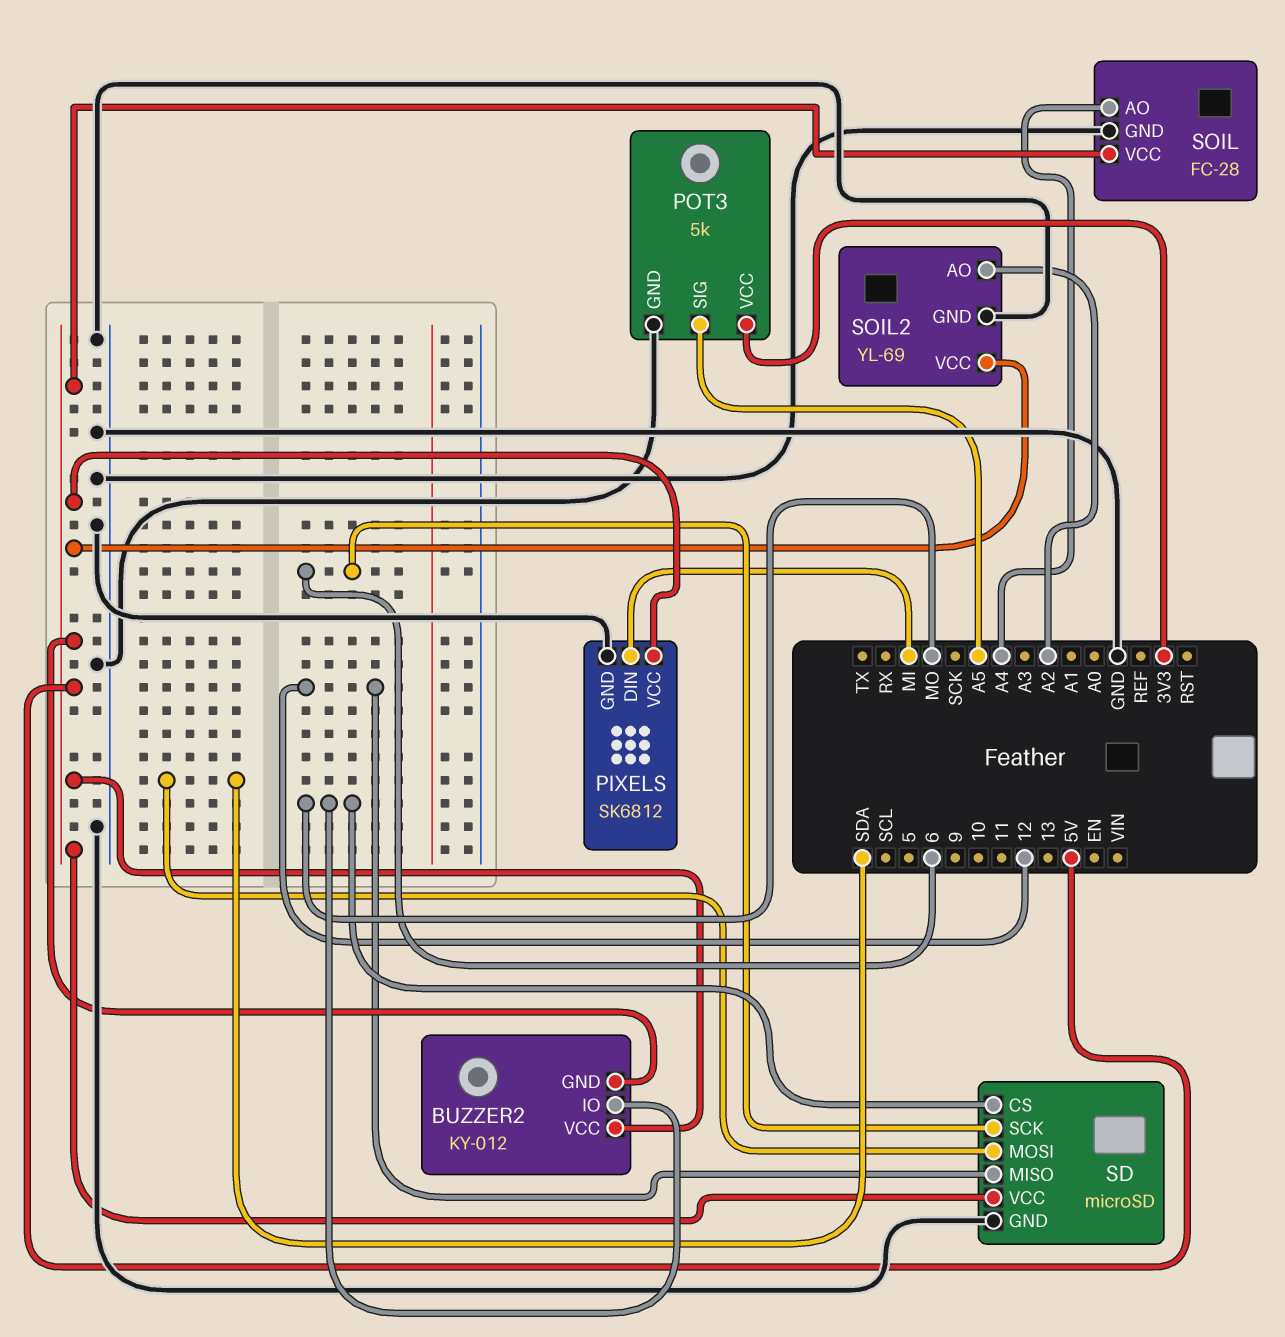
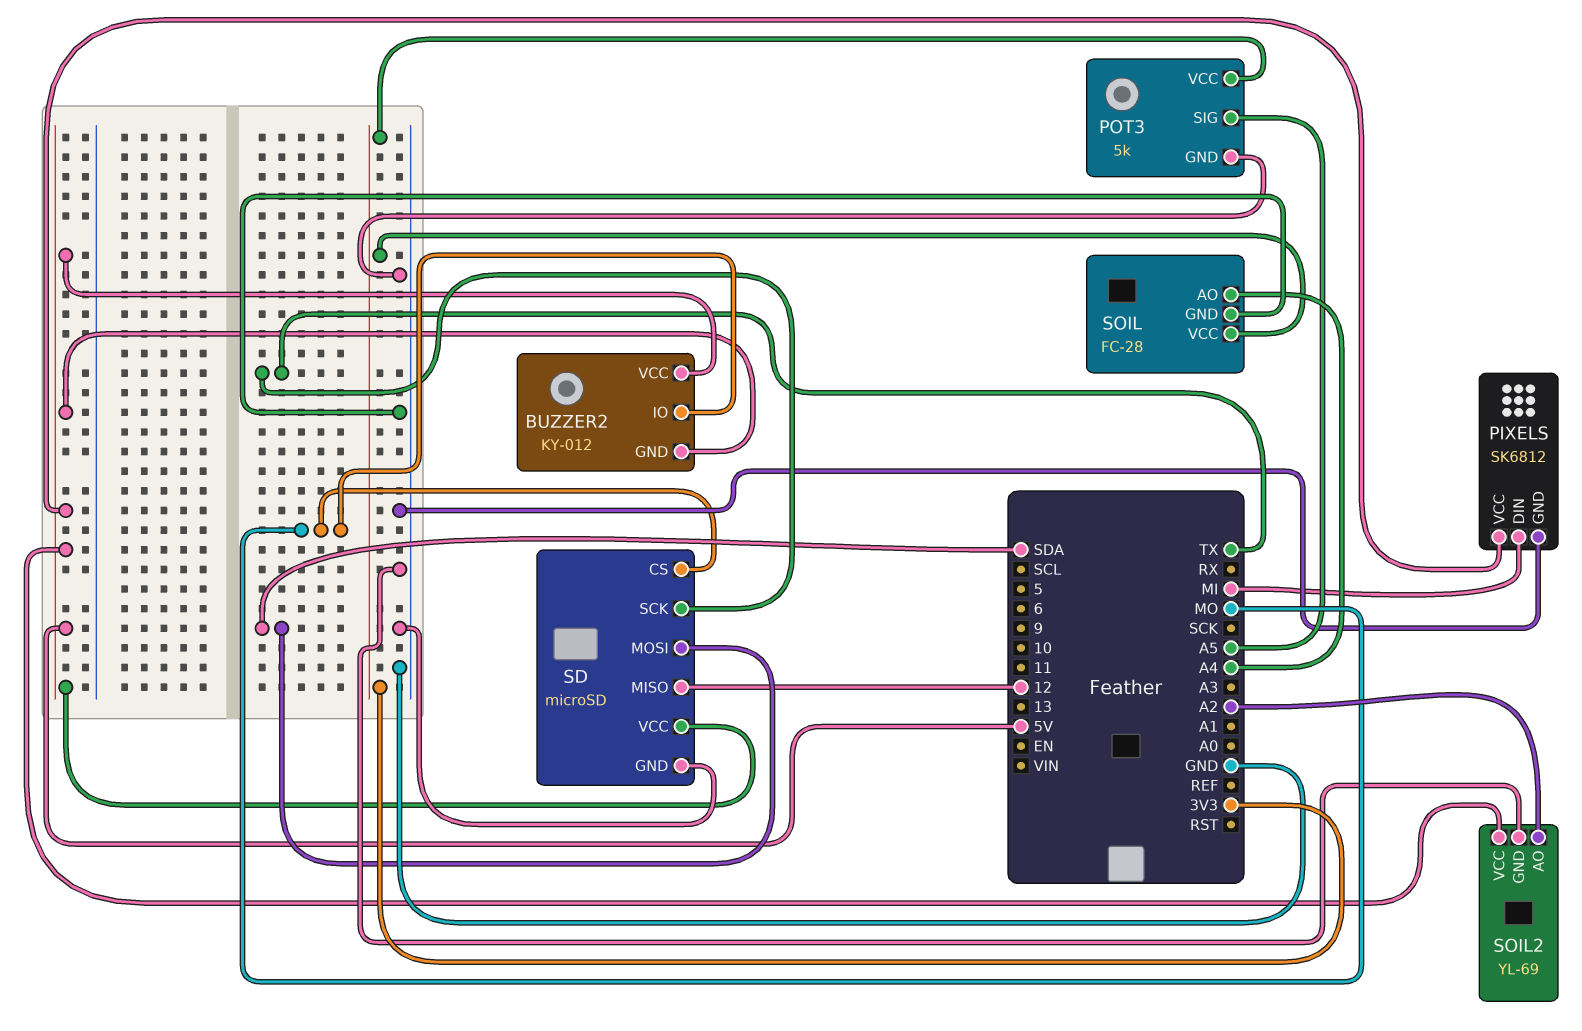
SD pin SCK: 6 -> TX
SOIL pin VCC: 5V -> 3V3

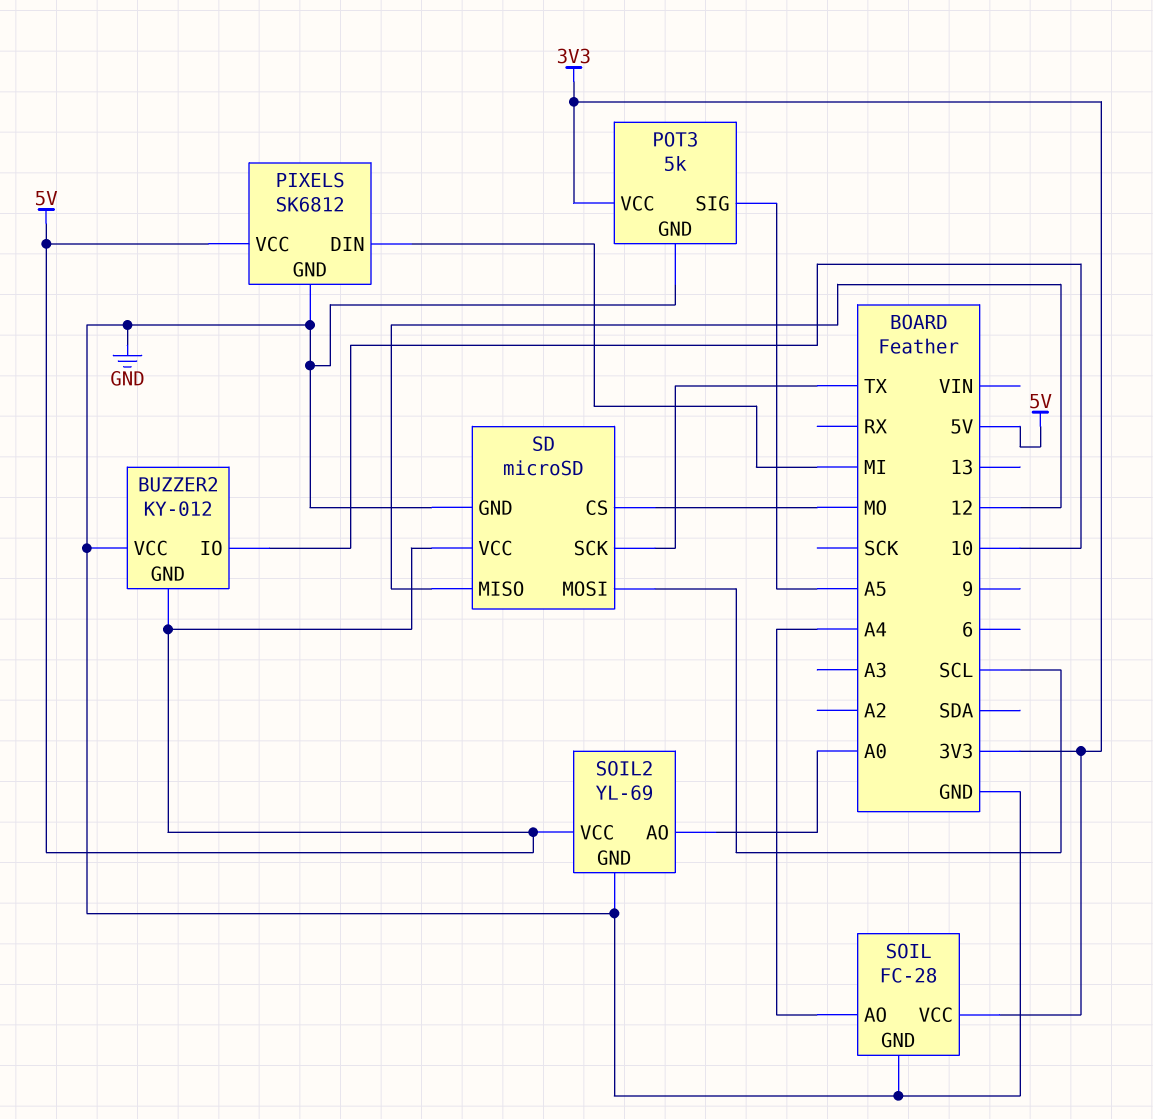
BUZZER2 pin IO: MO -> 10
BUZZER2 pin VCC: 5V -> GND
SD pin MOSI: SDA -> SCL
SOIL2 pin AO: A2 -> A0

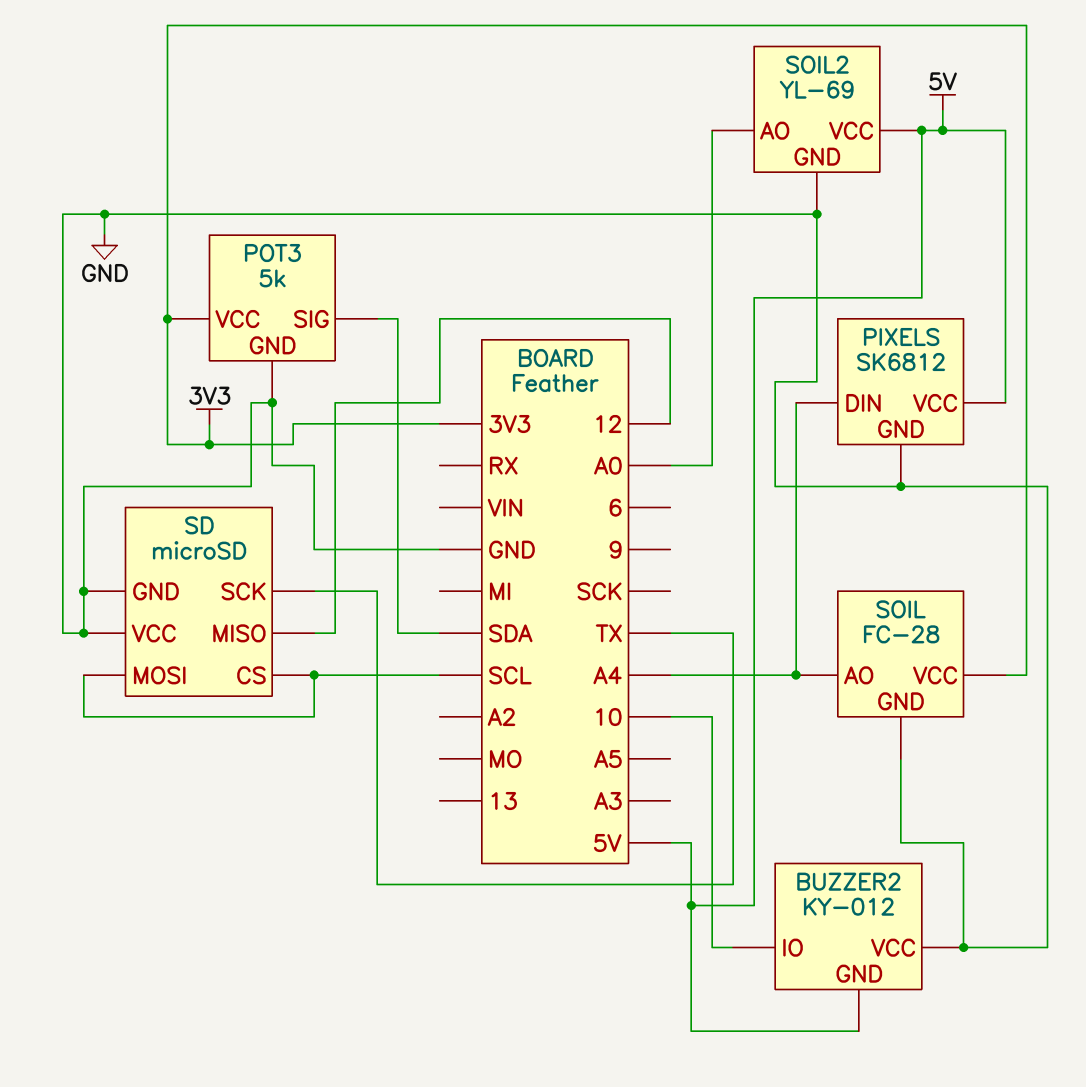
PIXELS pin DIN: MI -> A4
POT3 pin SIG: A5 -> SDA
SD pin CS: MO -> SCL
SD pin VCC: 5V -> GND

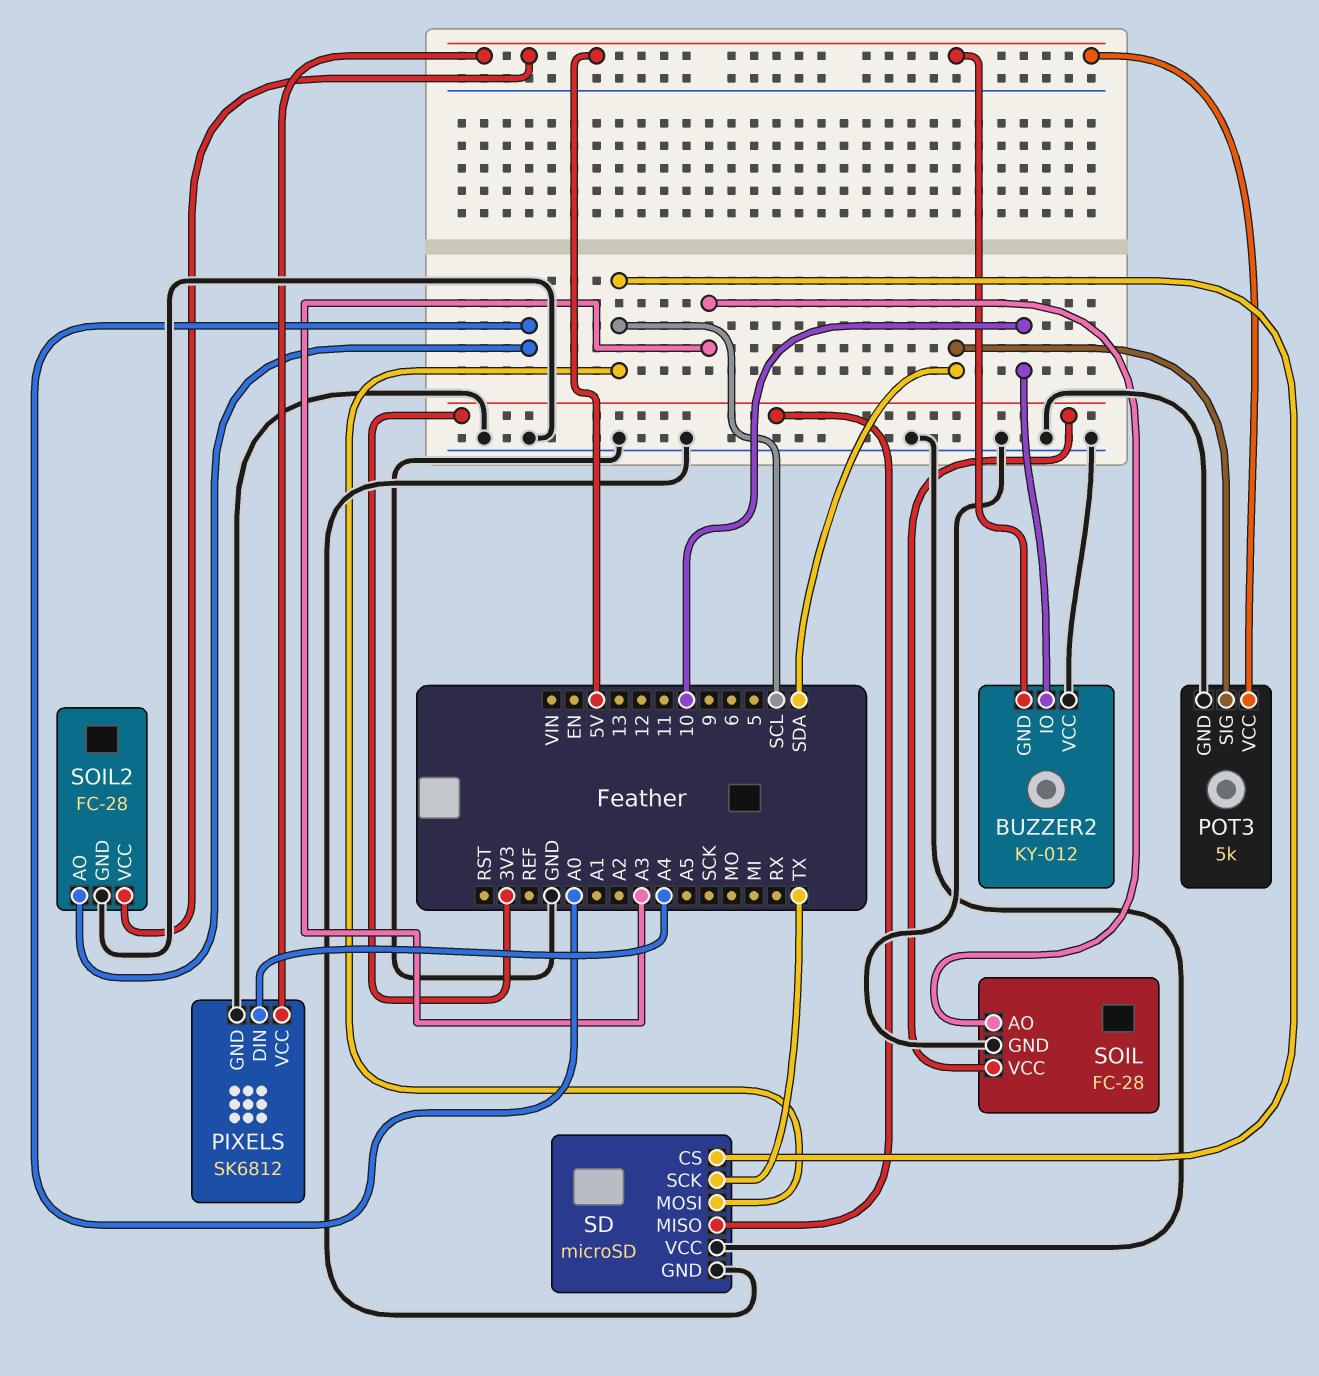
POT3 pin VCC: 3V3 -> 5V
SD pin MISO: 12 -> 3V3
SOIL pin AO: A4 -> A3
SOIL2: YL-69 -> FC-28

